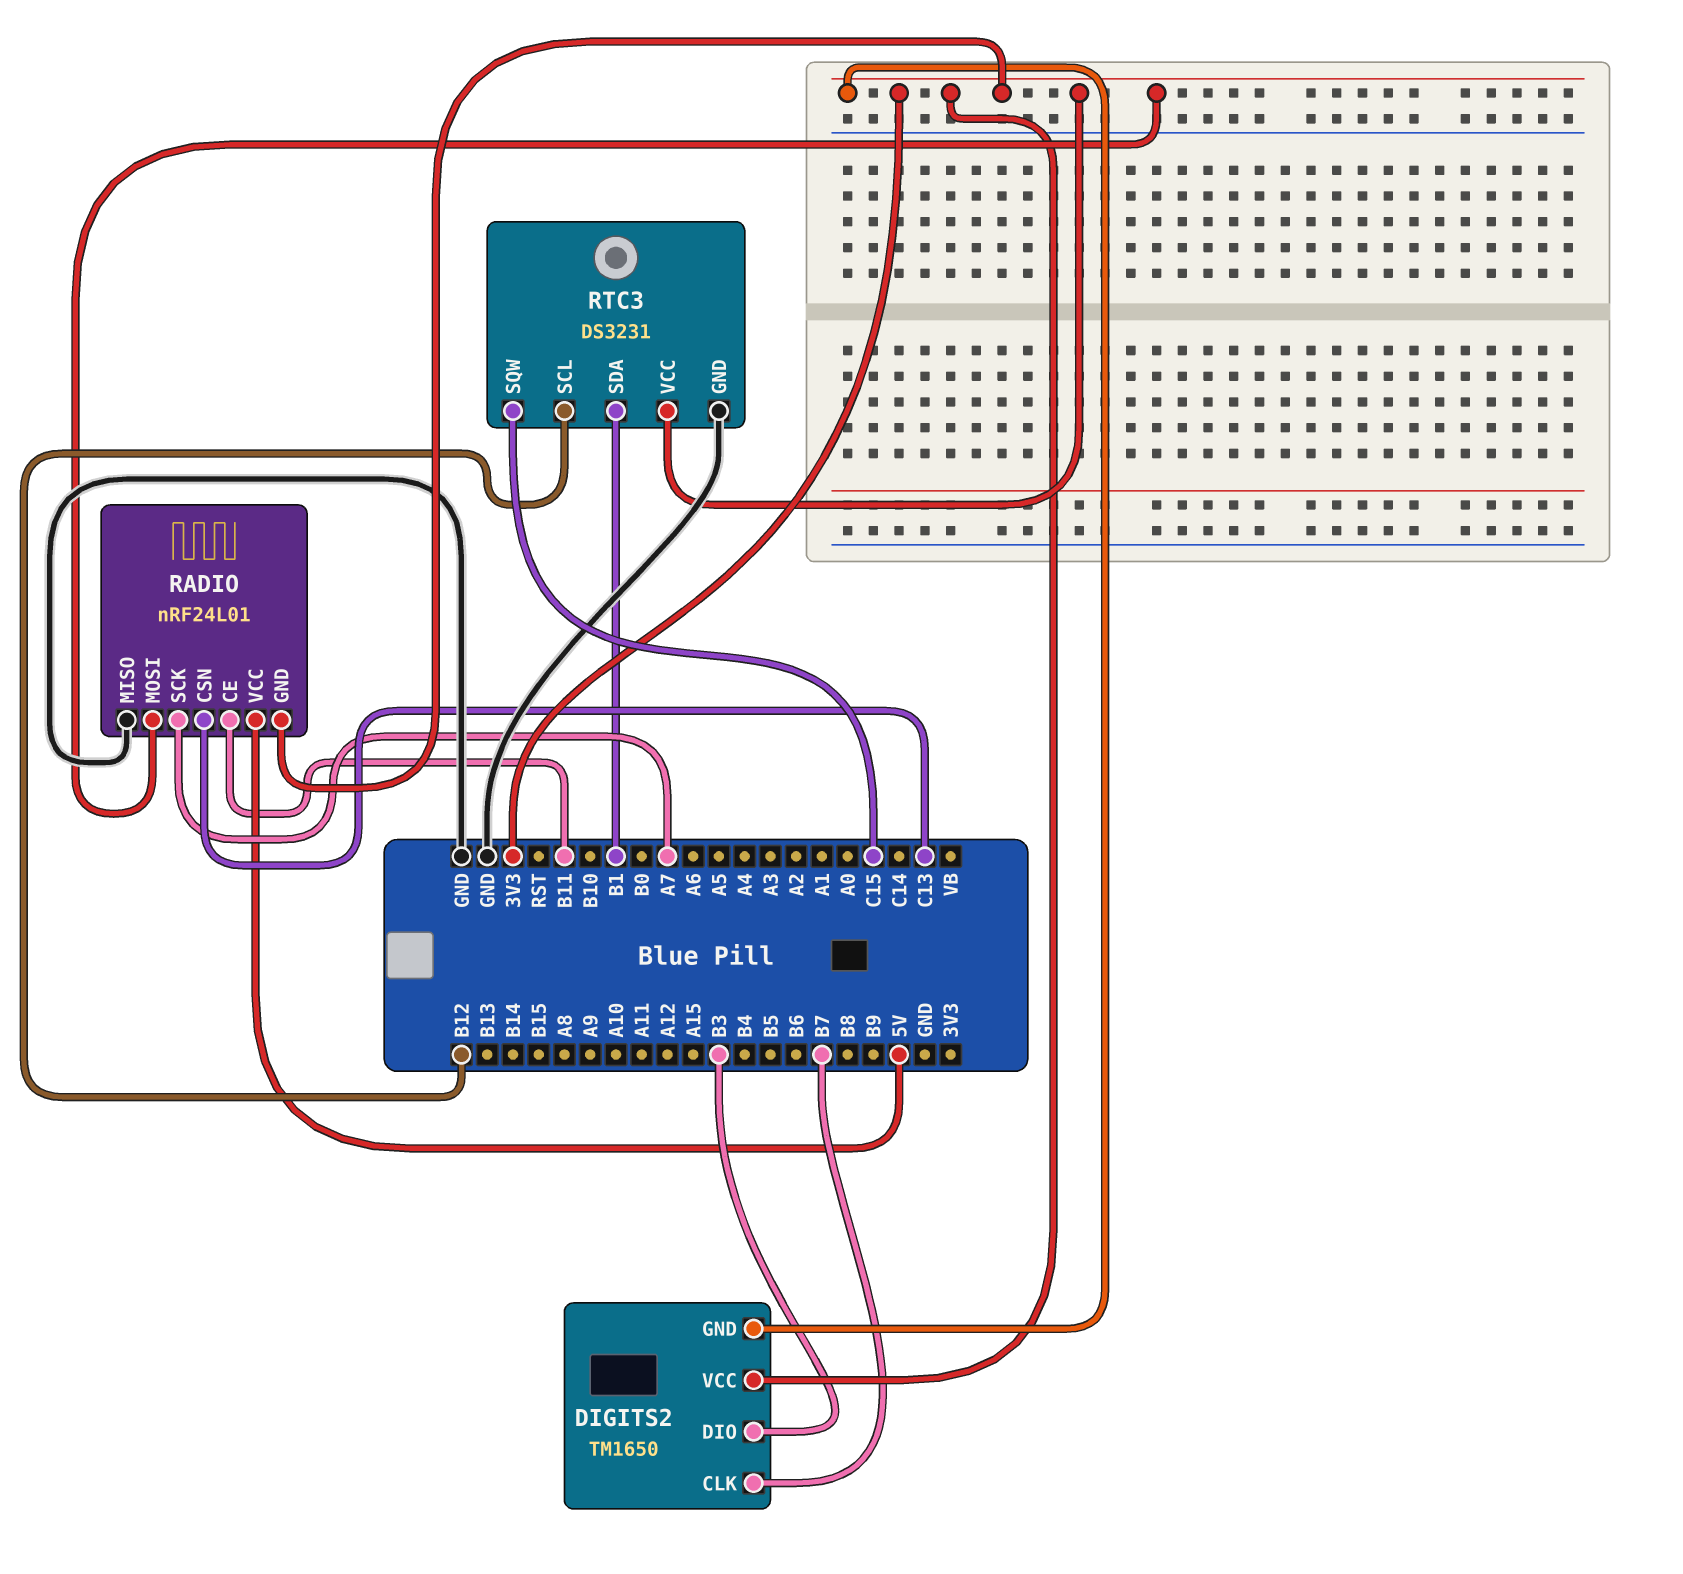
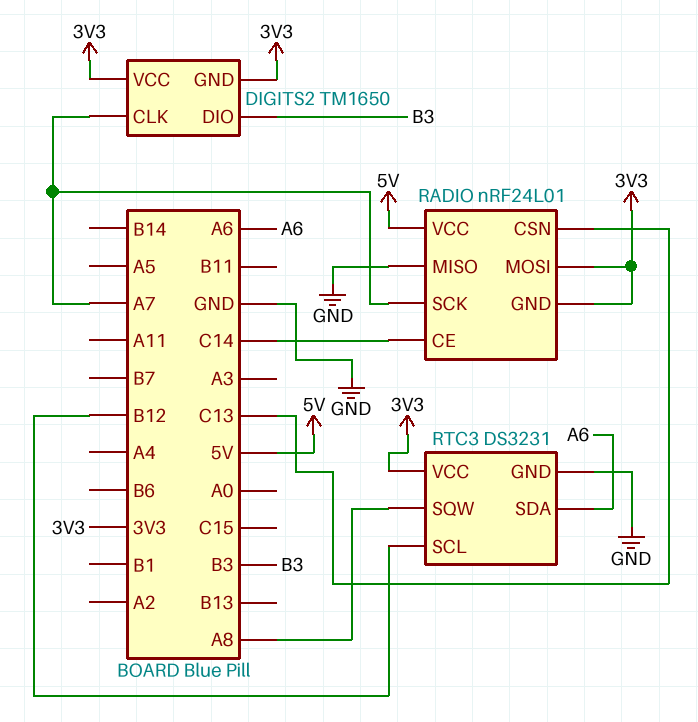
DIGITS2 pin CLK: B7 -> A7
RADIO pin CE: B11 -> C14
RTC3 pin SDA: B1 -> A6
RTC3 pin SQW: C15 -> A8

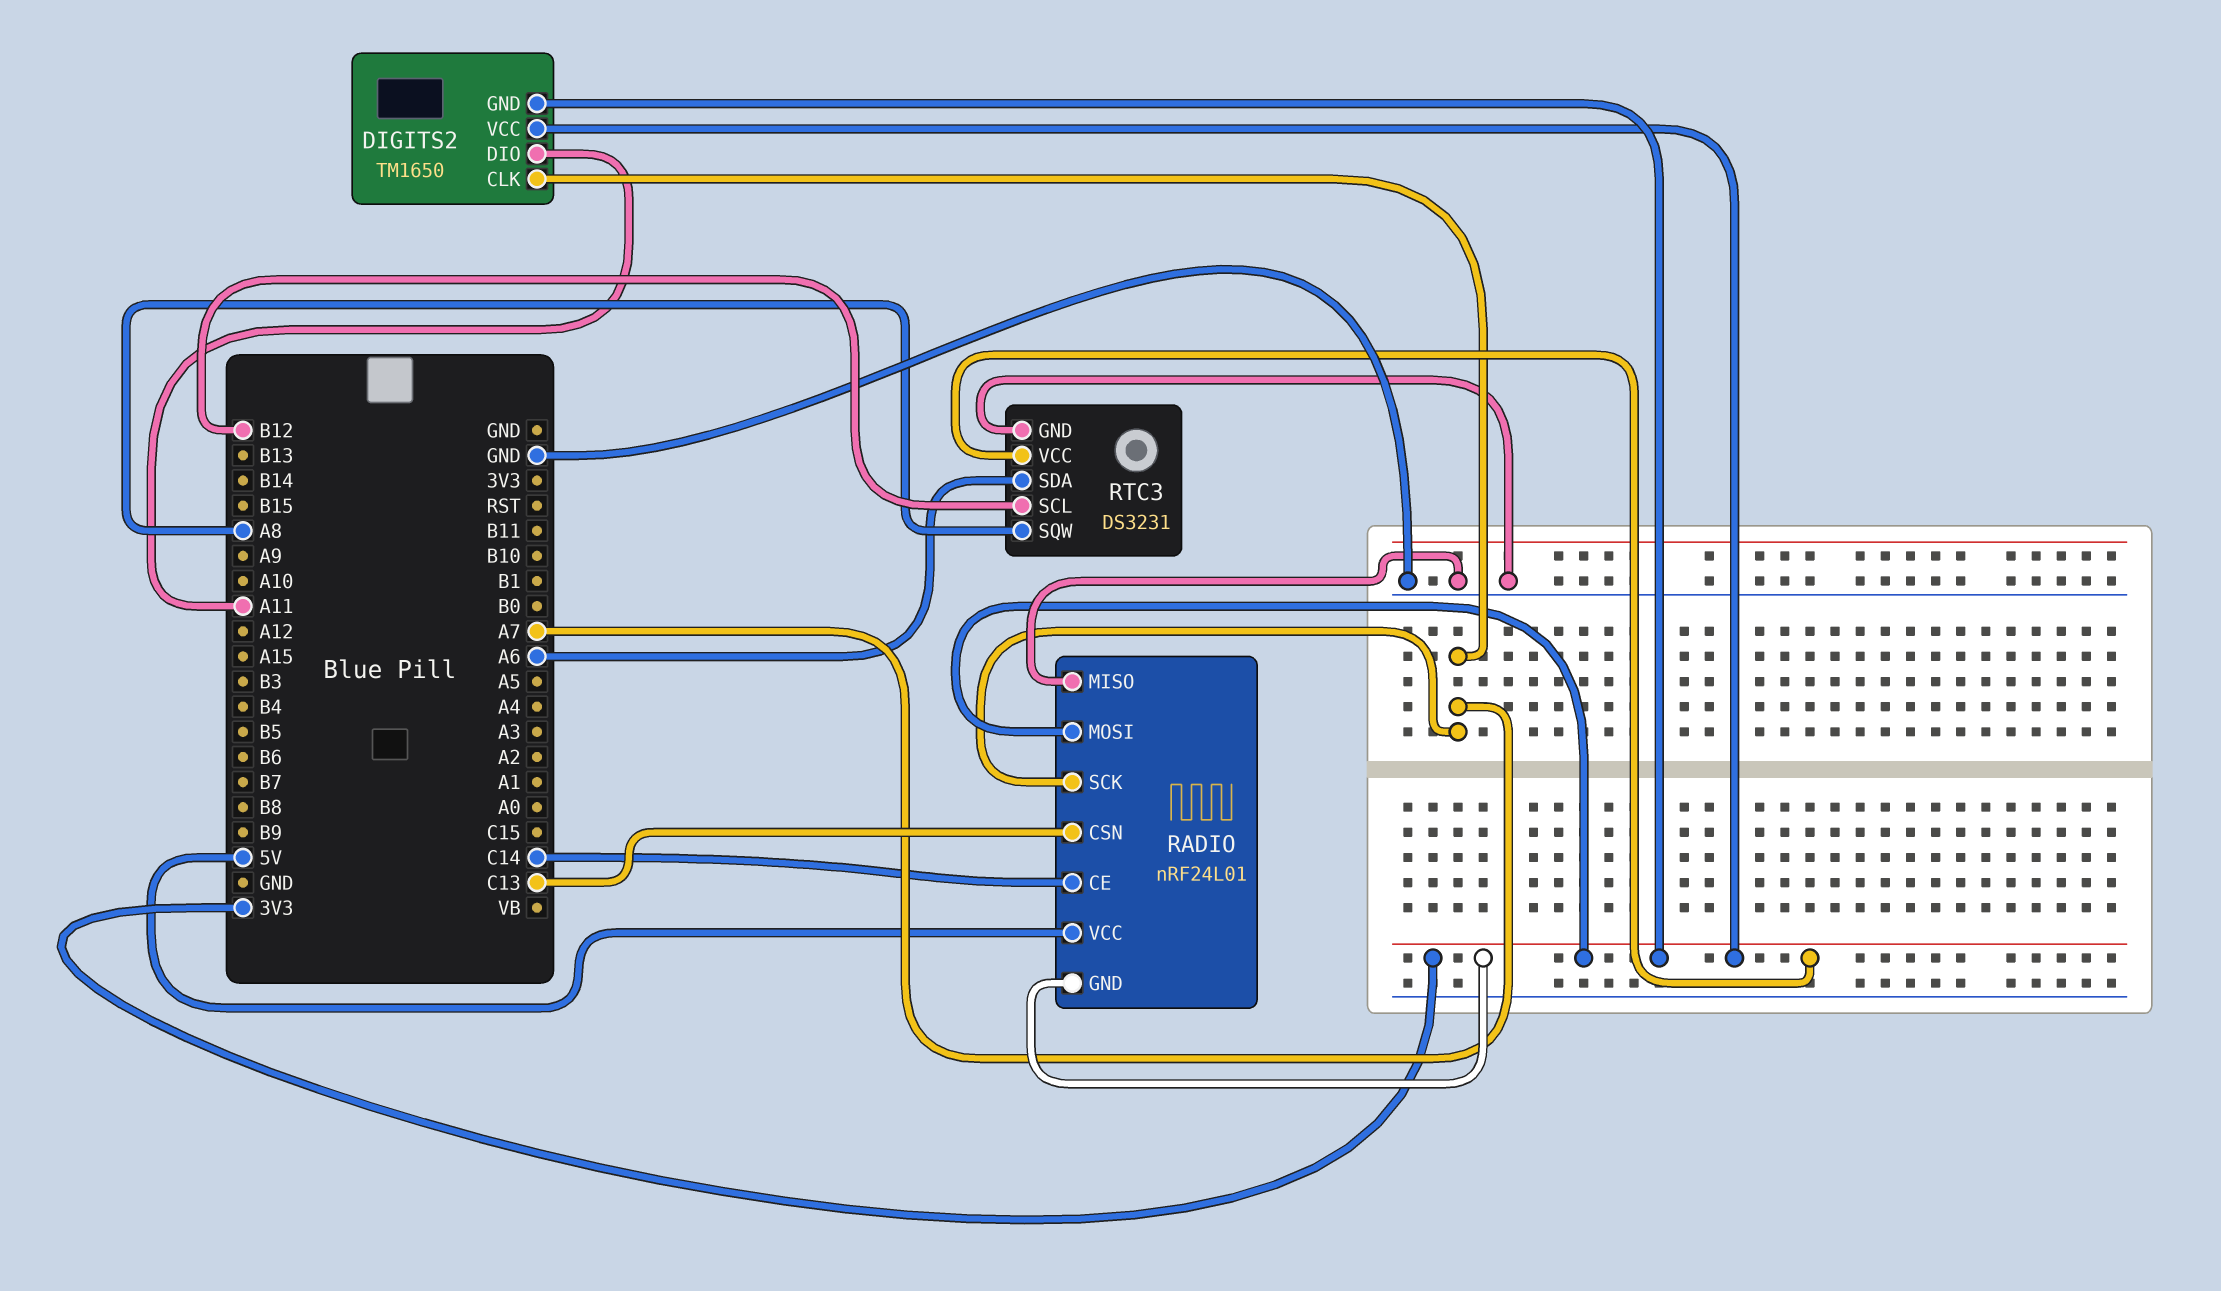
DIGITS2 pin DIO: B3 -> A11

